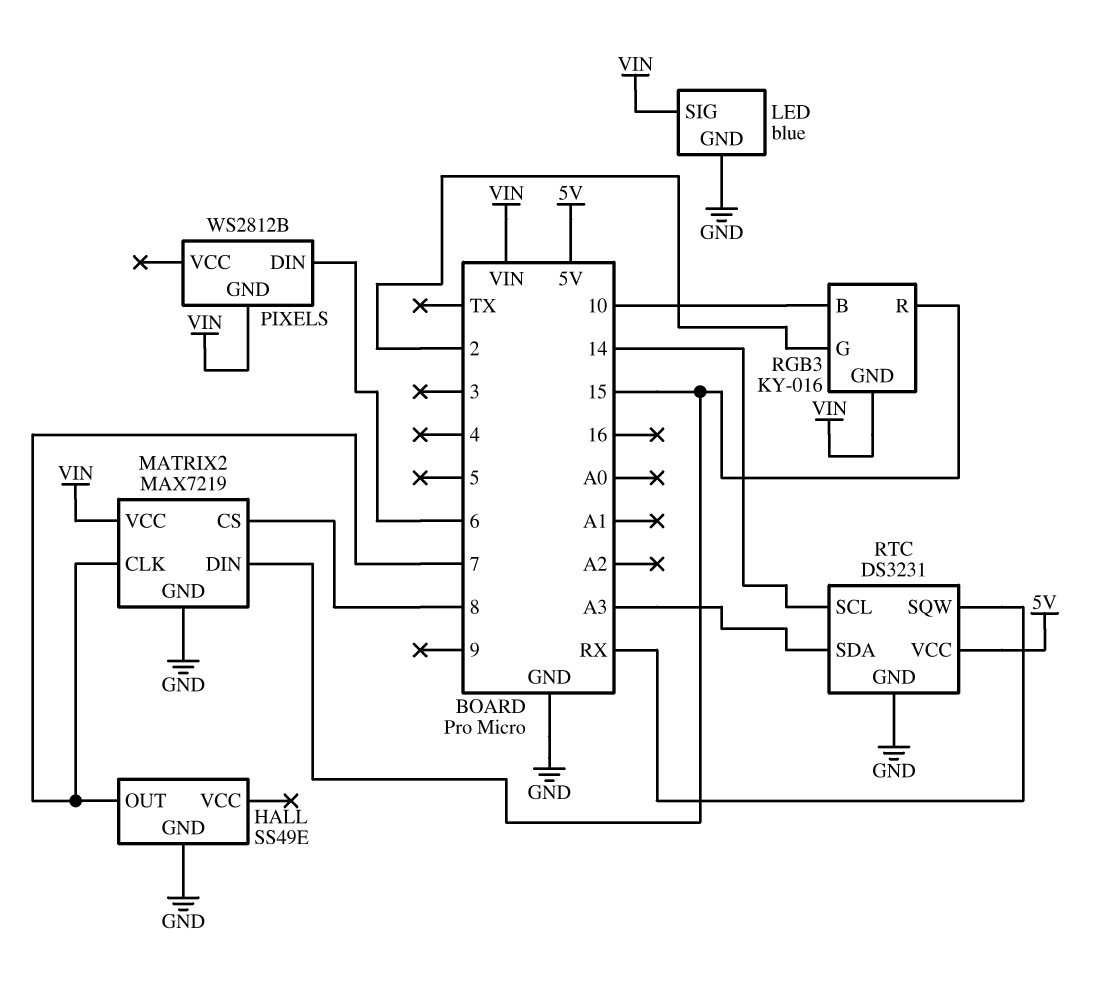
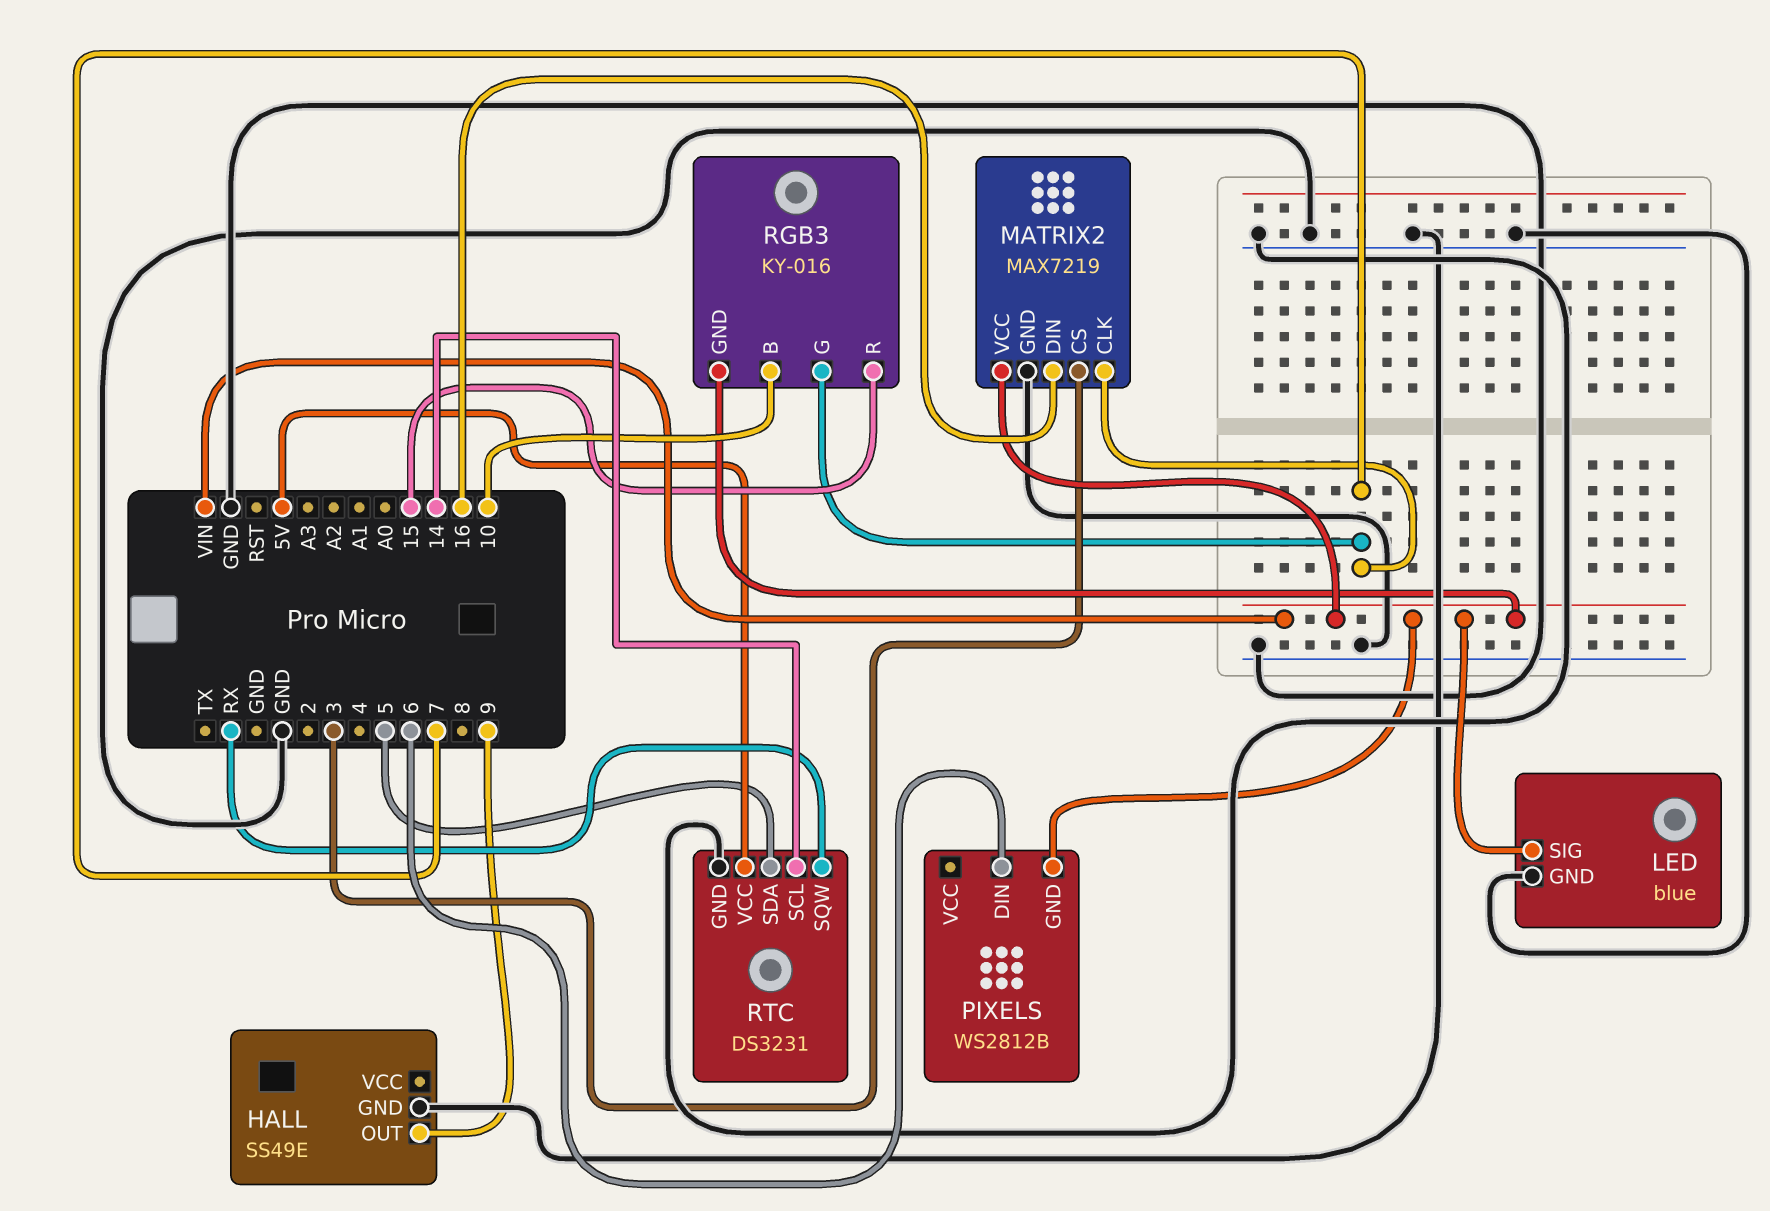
HALL pin OUT: 7 -> 9
MATRIX2 pin CS: 8 -> 3
MATRIX2 pin DIN: 15 -> 16
RGB3 pin G: 2 -> 7
RTC pin SDA: A3 -> 5

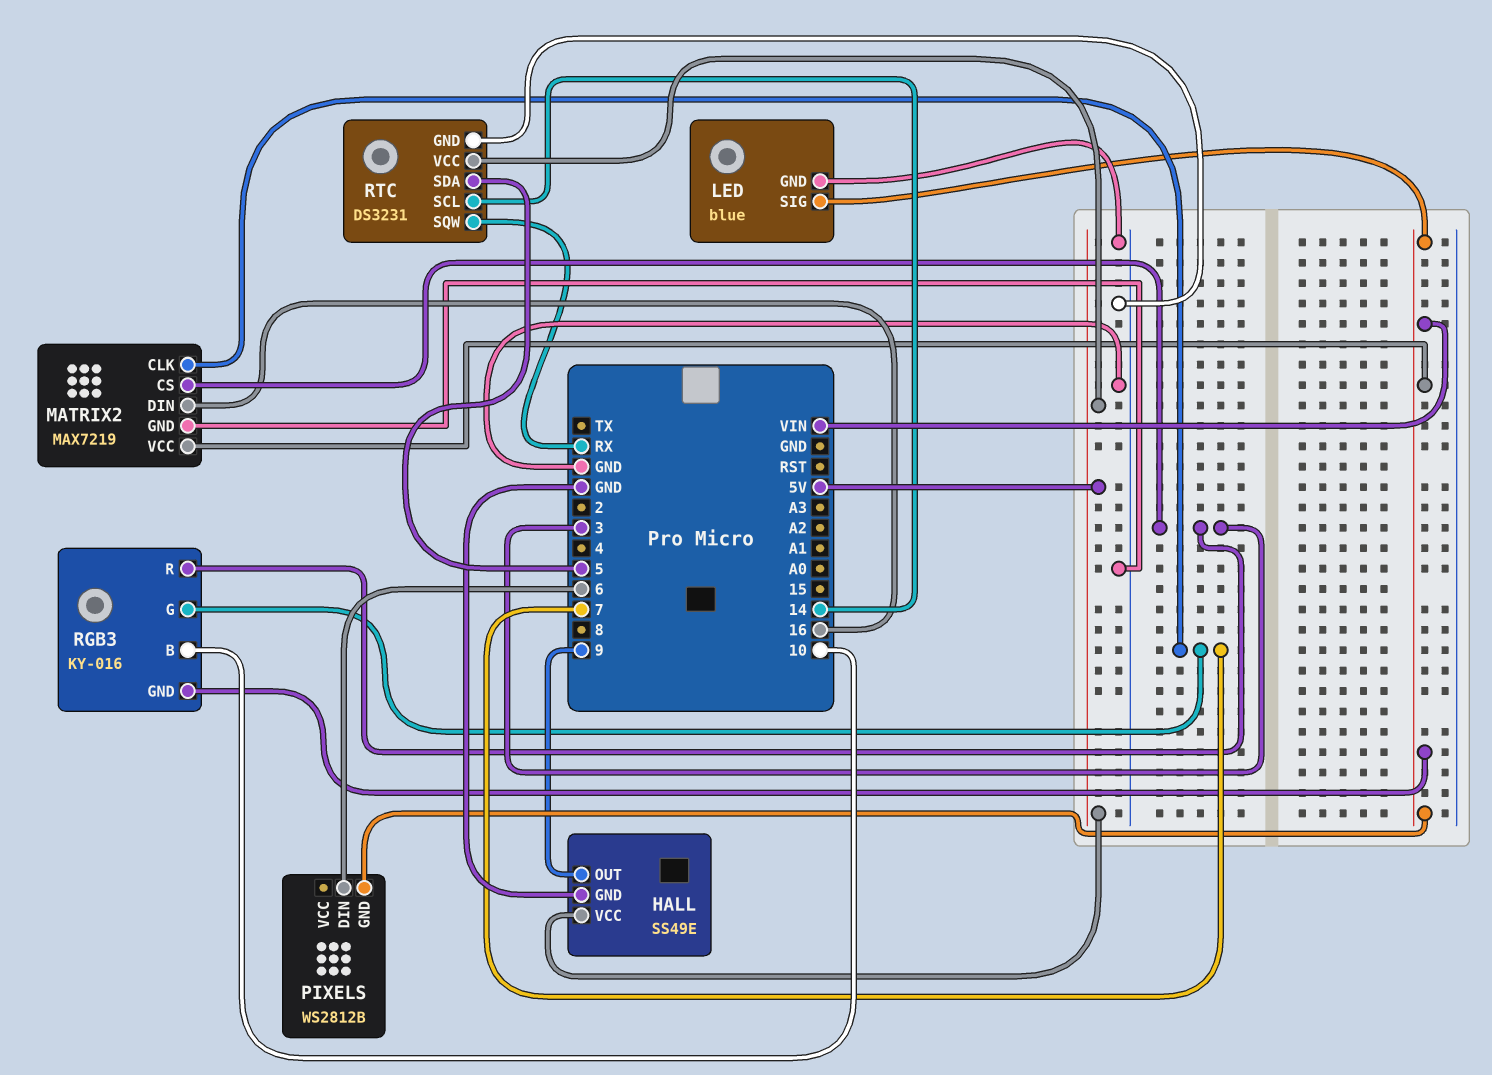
HALL pin VCC: none -> 5V
RGB3 pin R: 15 -> 3

